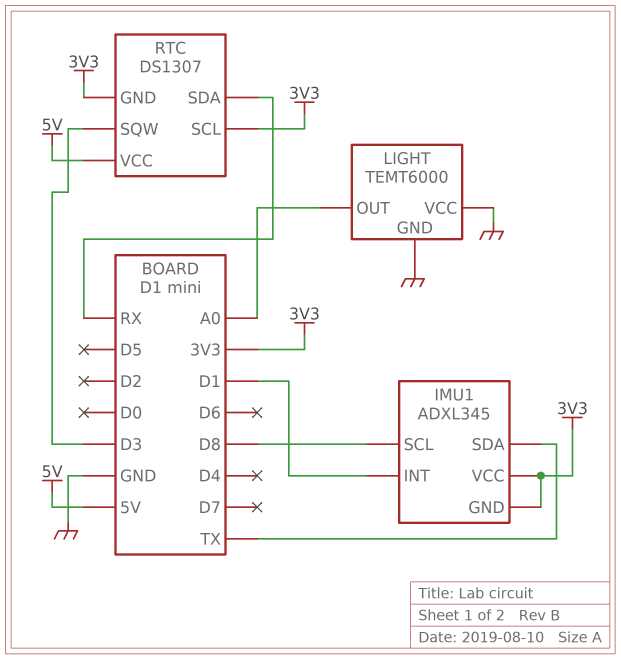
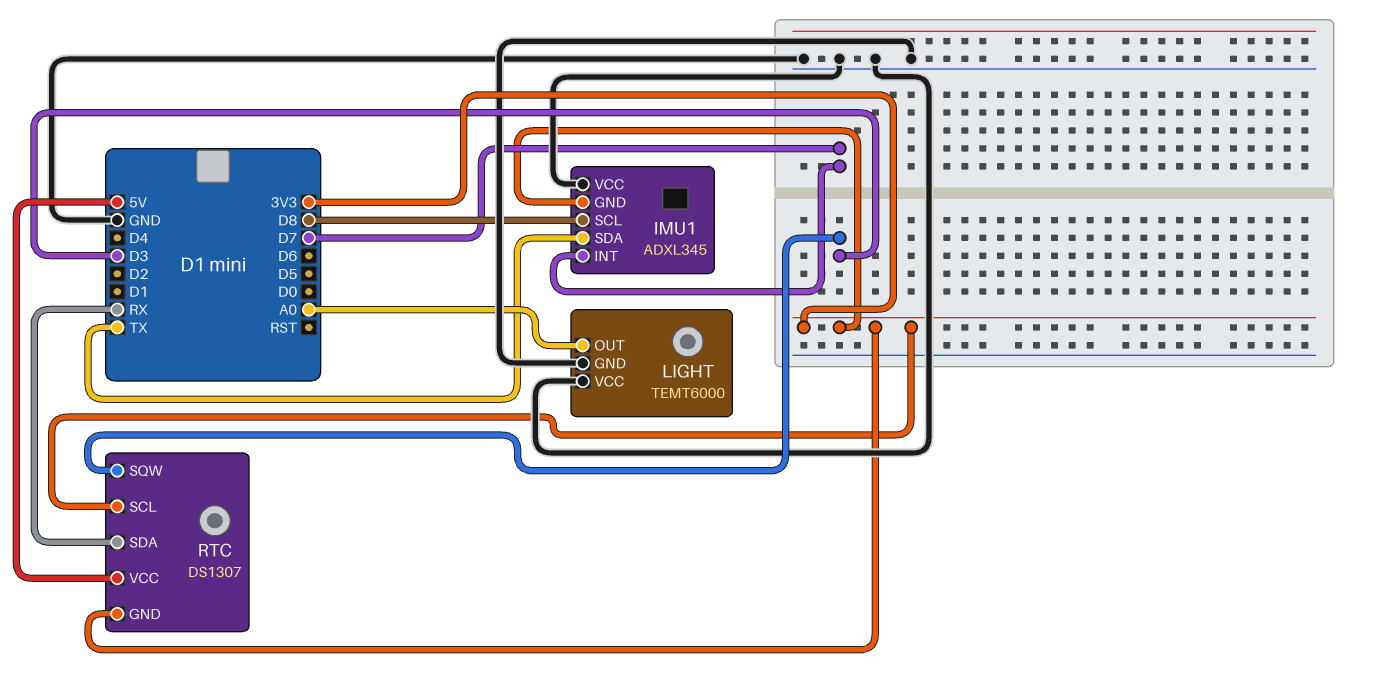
IMU1 pin INT: D1 -> D7
IMU1 pin VCC: 3V3 -> GND

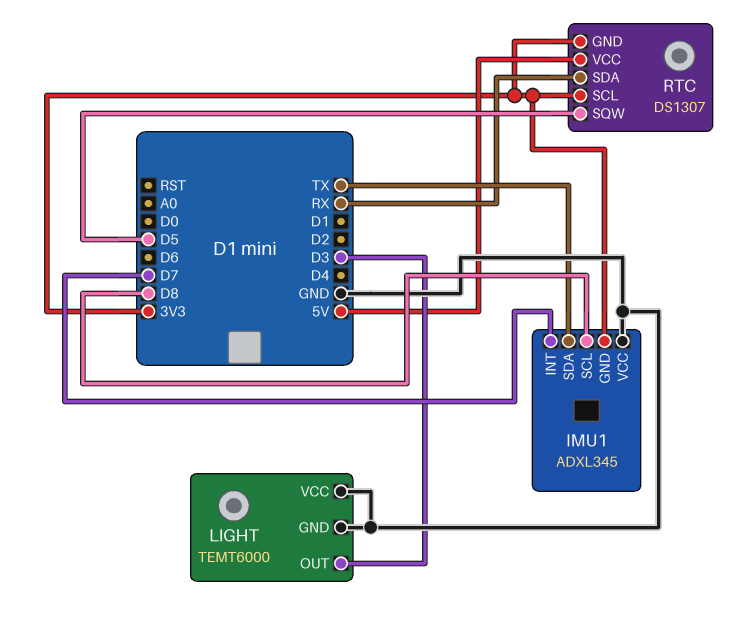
LIGHT pin OUT: A0 -> D3
RTC pin SQW: D3 -> D5

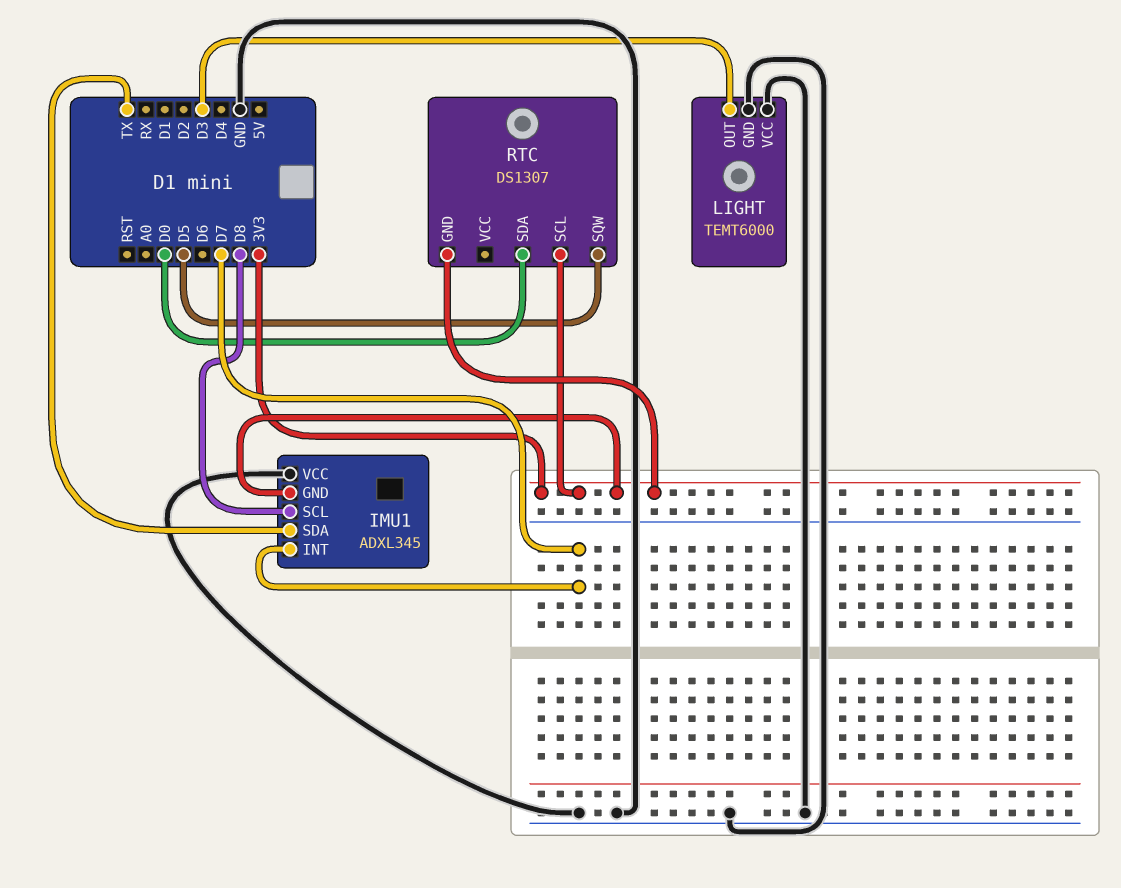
RTC pin SDA: RX -> D0
RTC pin VCC: 5V -> none

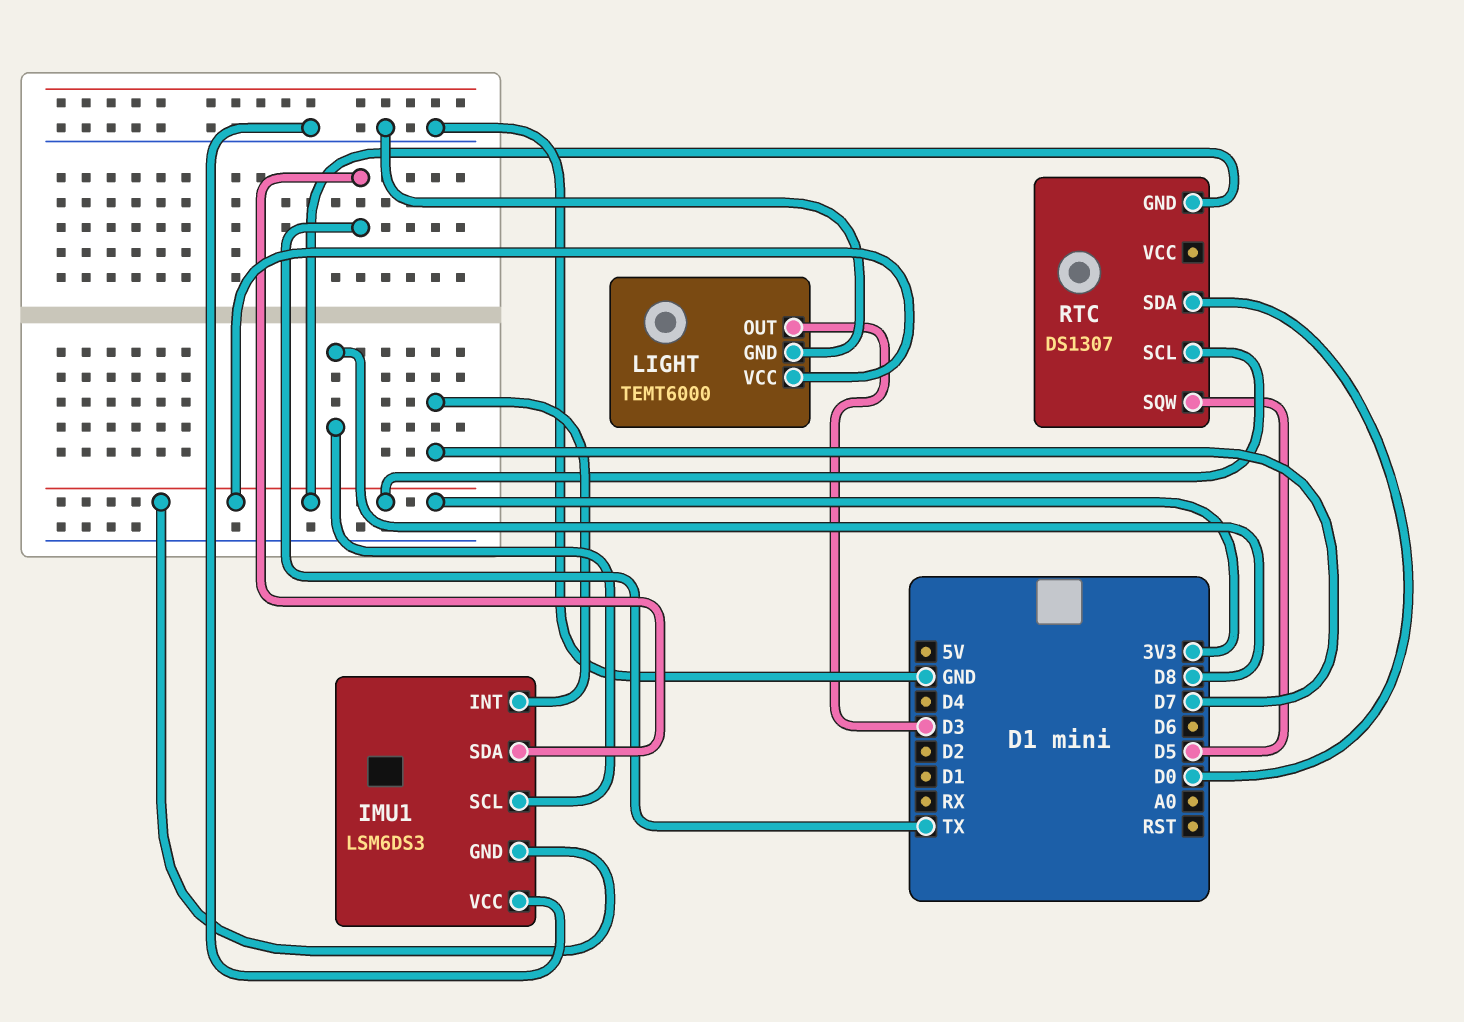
IMU1: ADXL345 -> LSM6DS3
LIGHT pin VCC: GND -> 3V3

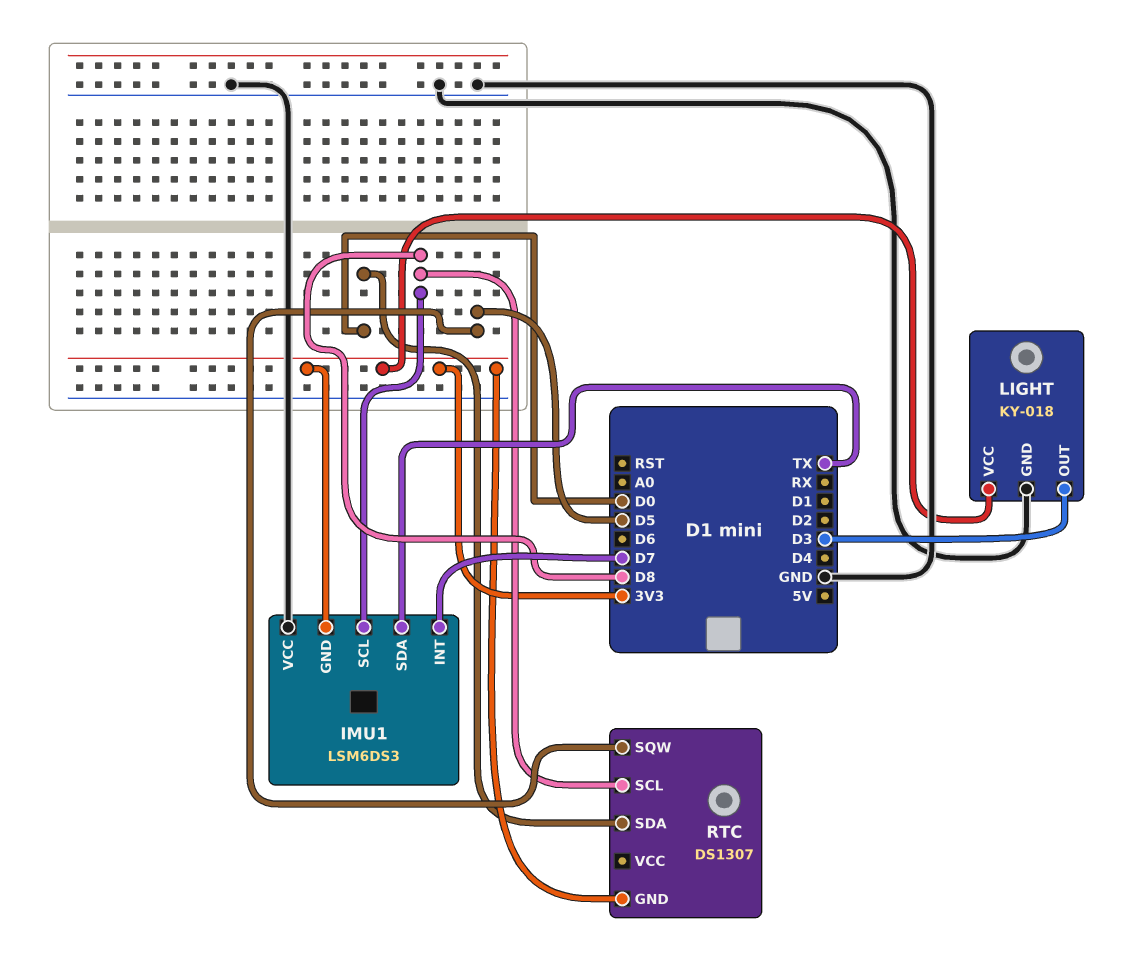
LIGHT: TEMT6000 -> KY-018
RTC pin SCL: 3V3 -> D8

